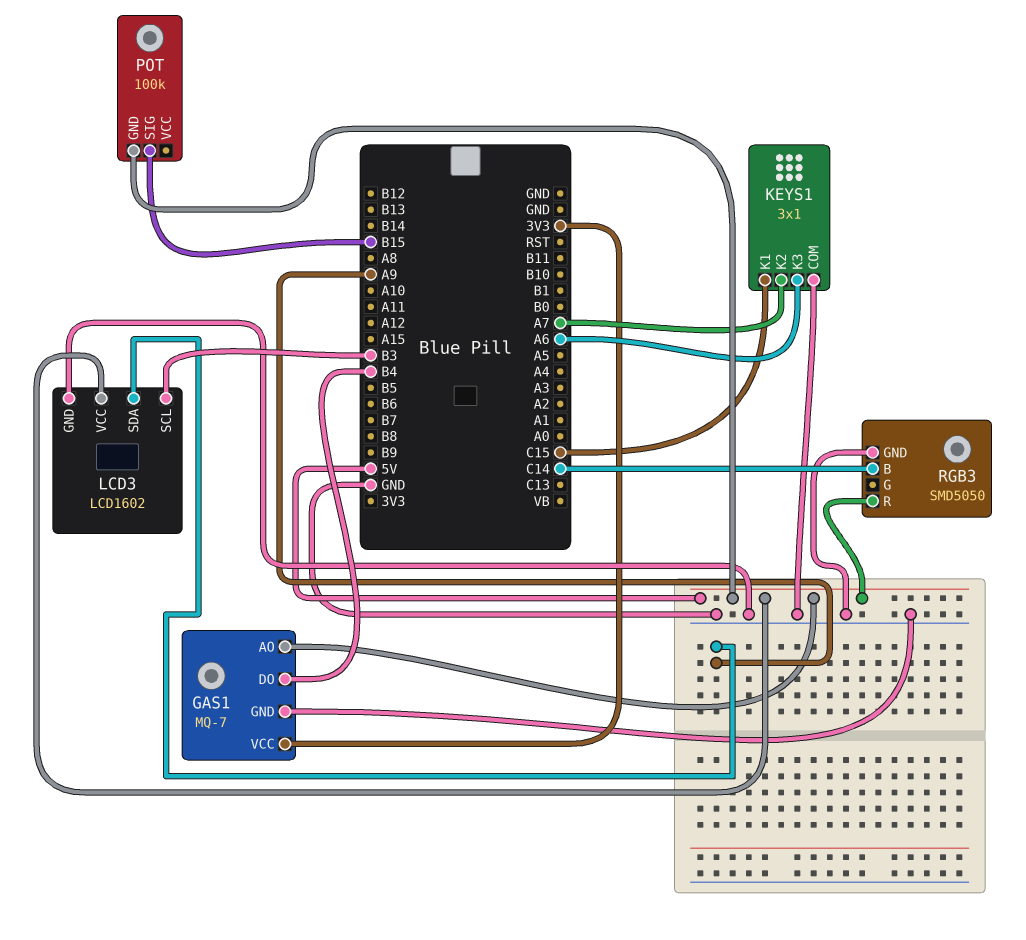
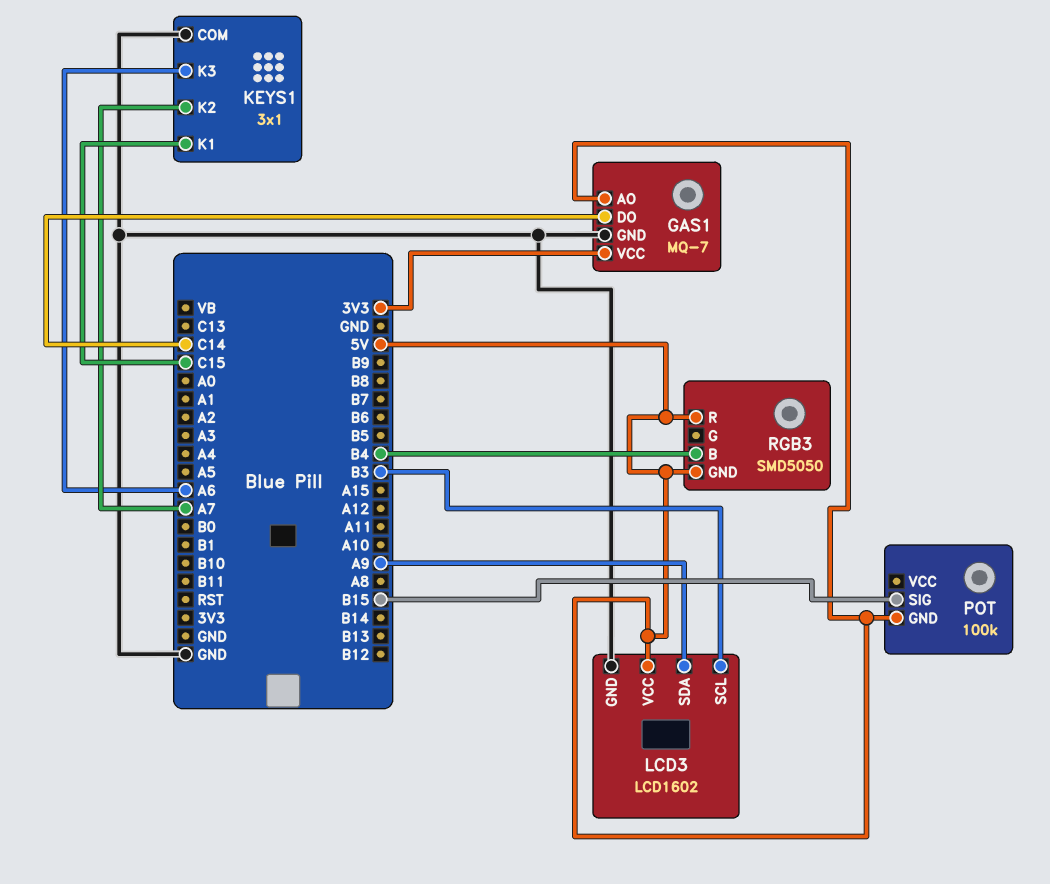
GAS1 pin DO: B4 -> C14
RGB3 pin B: C14 -> B4
RGB3 pin GND: GND -> 5V

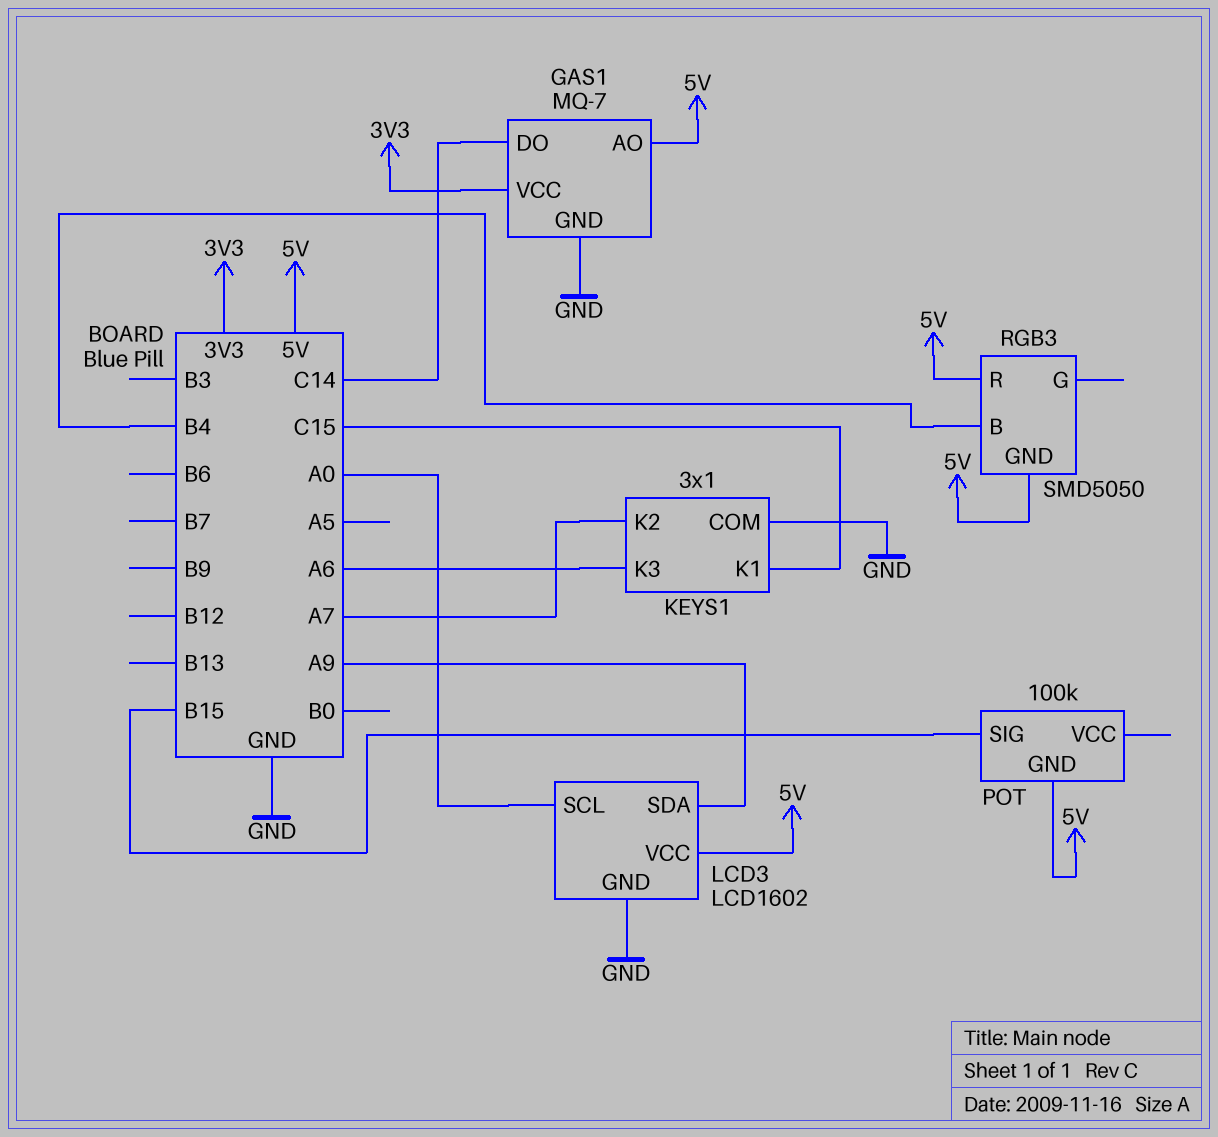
LCD3 pin SCL: B3 -> A0

